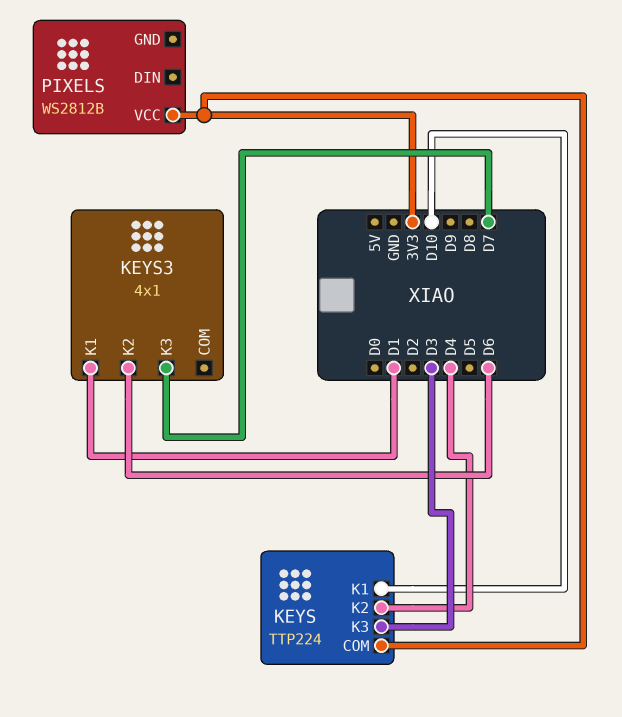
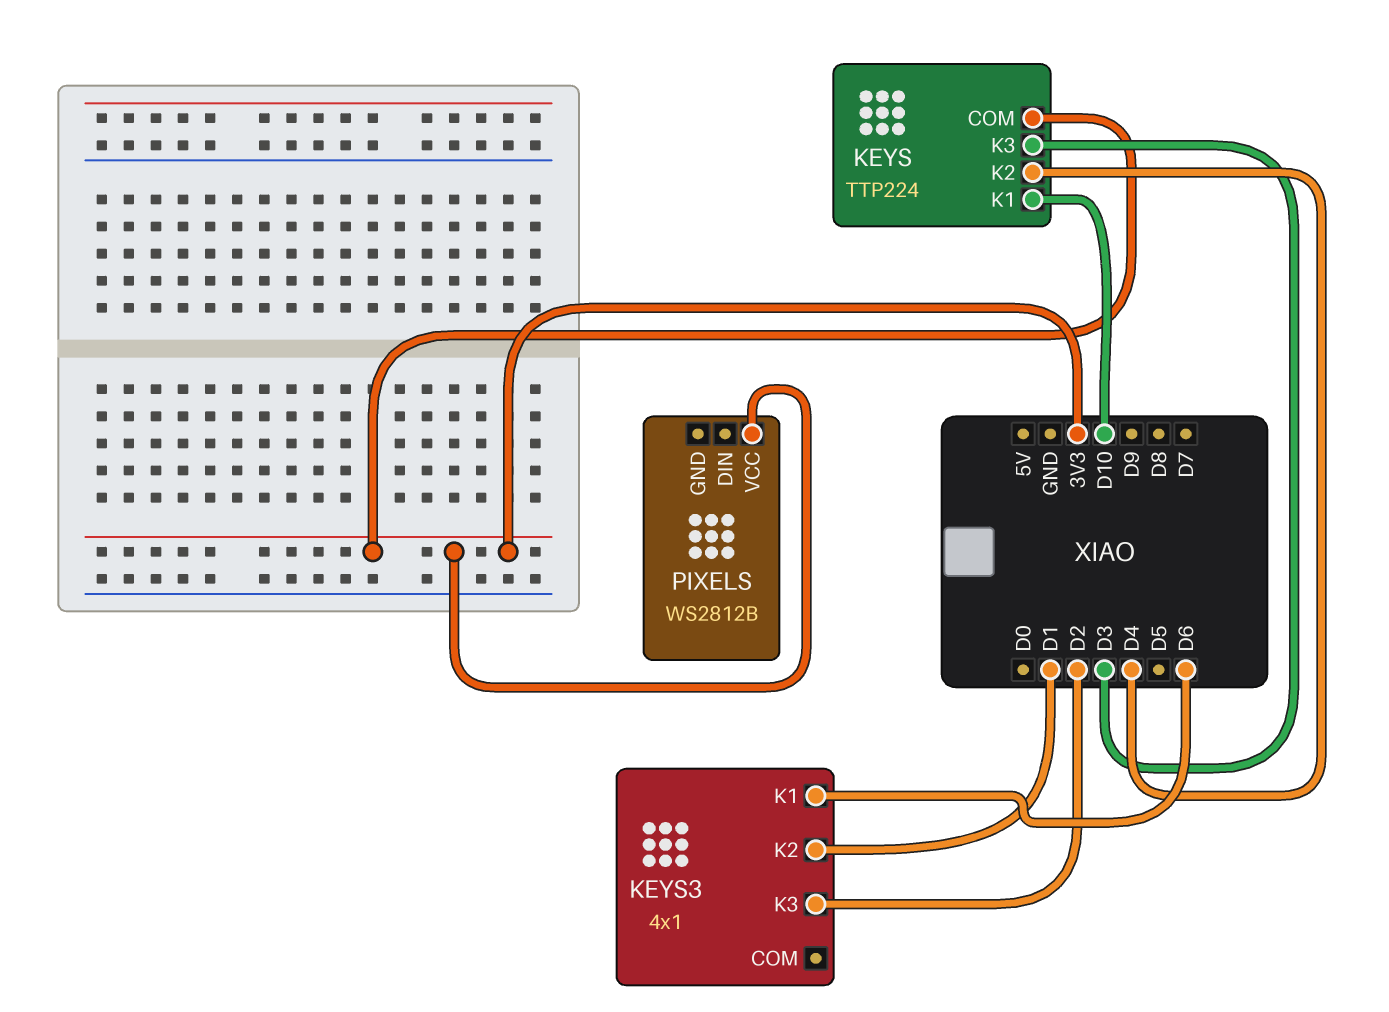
KEYS3 pin K1: D1 -> D6
KEYS3 pin K2: D6 -> D1
KEYS3 pin K3: D7 -> D2

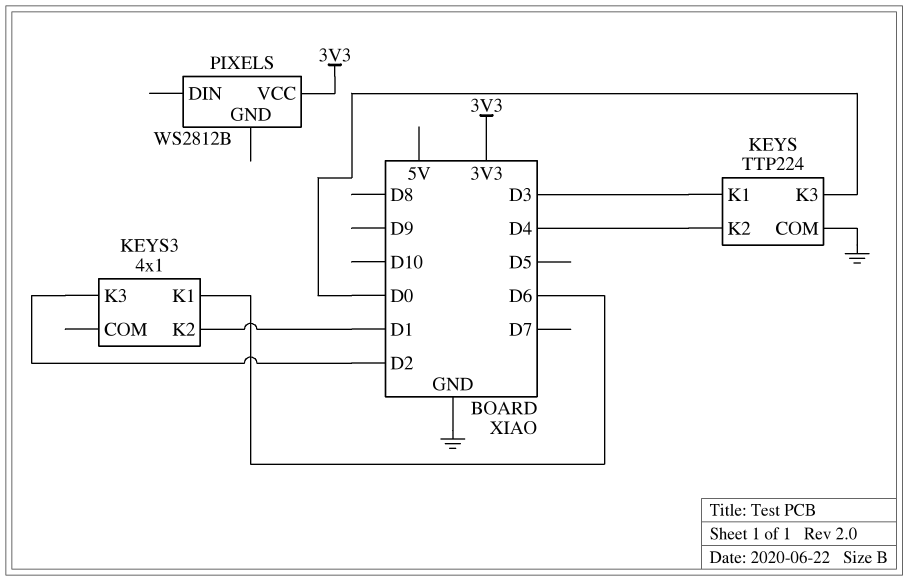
KEYS pin COM: 3V3 -> GND
KEYS pin K1: D10 -> D3
KEYS pin K3: D3 -> D0

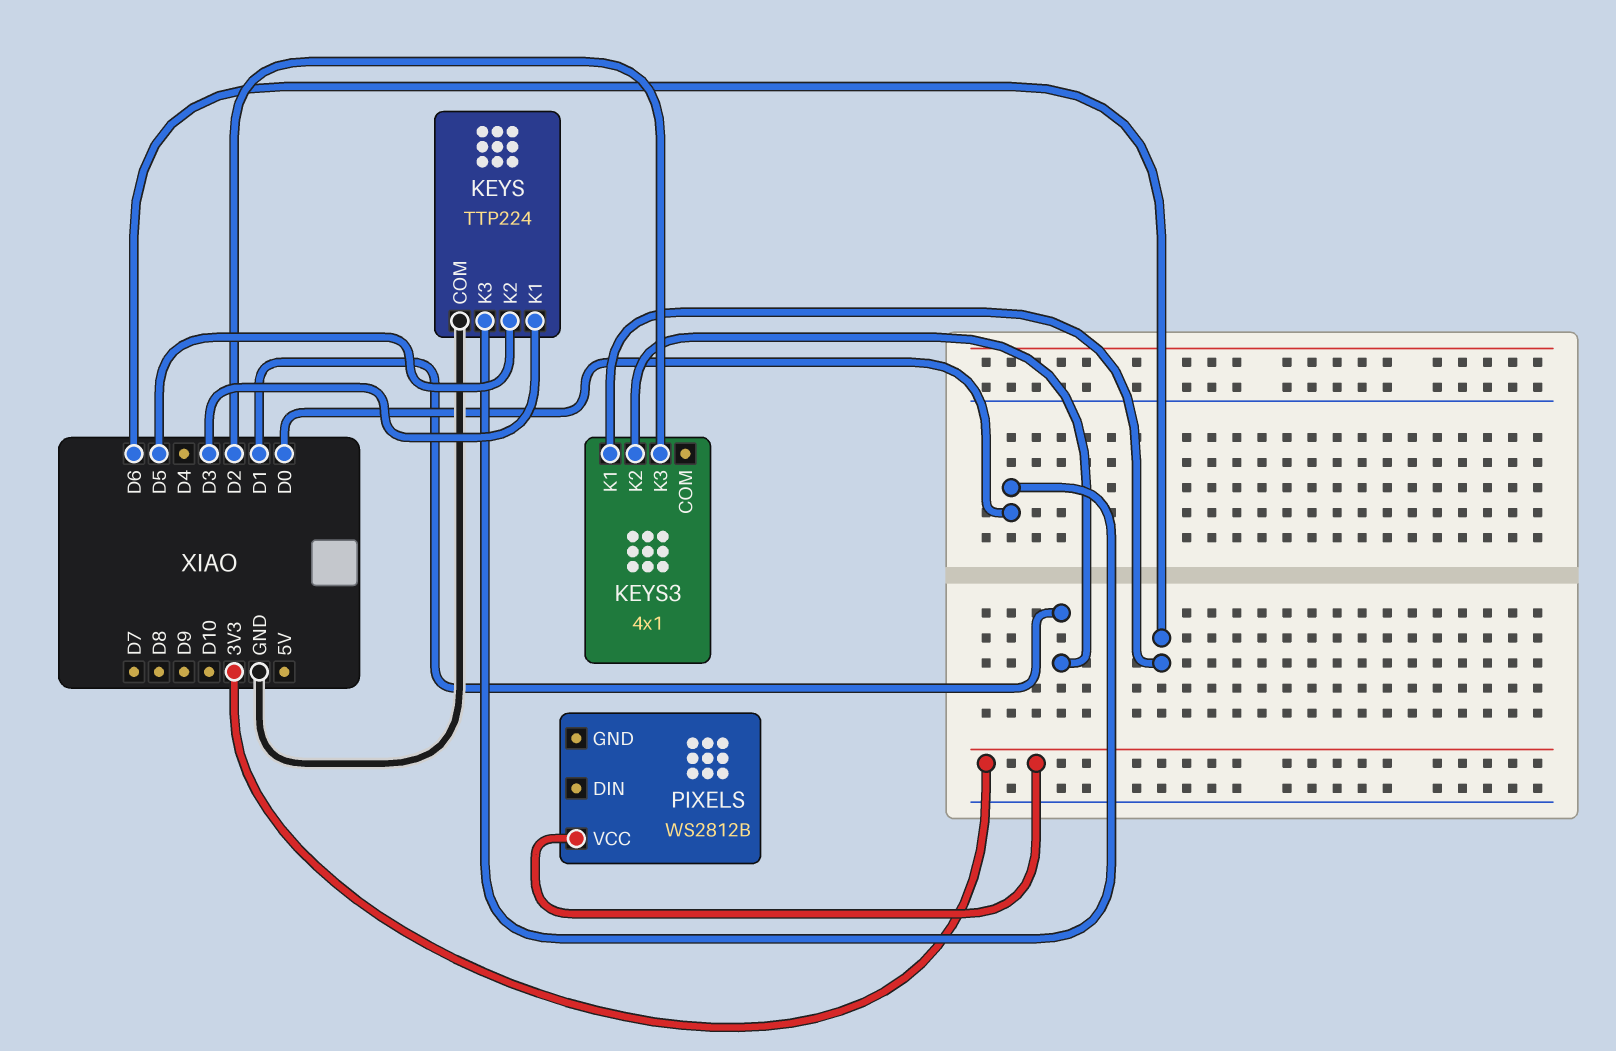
KEYS pin K2: D4 -> D5

